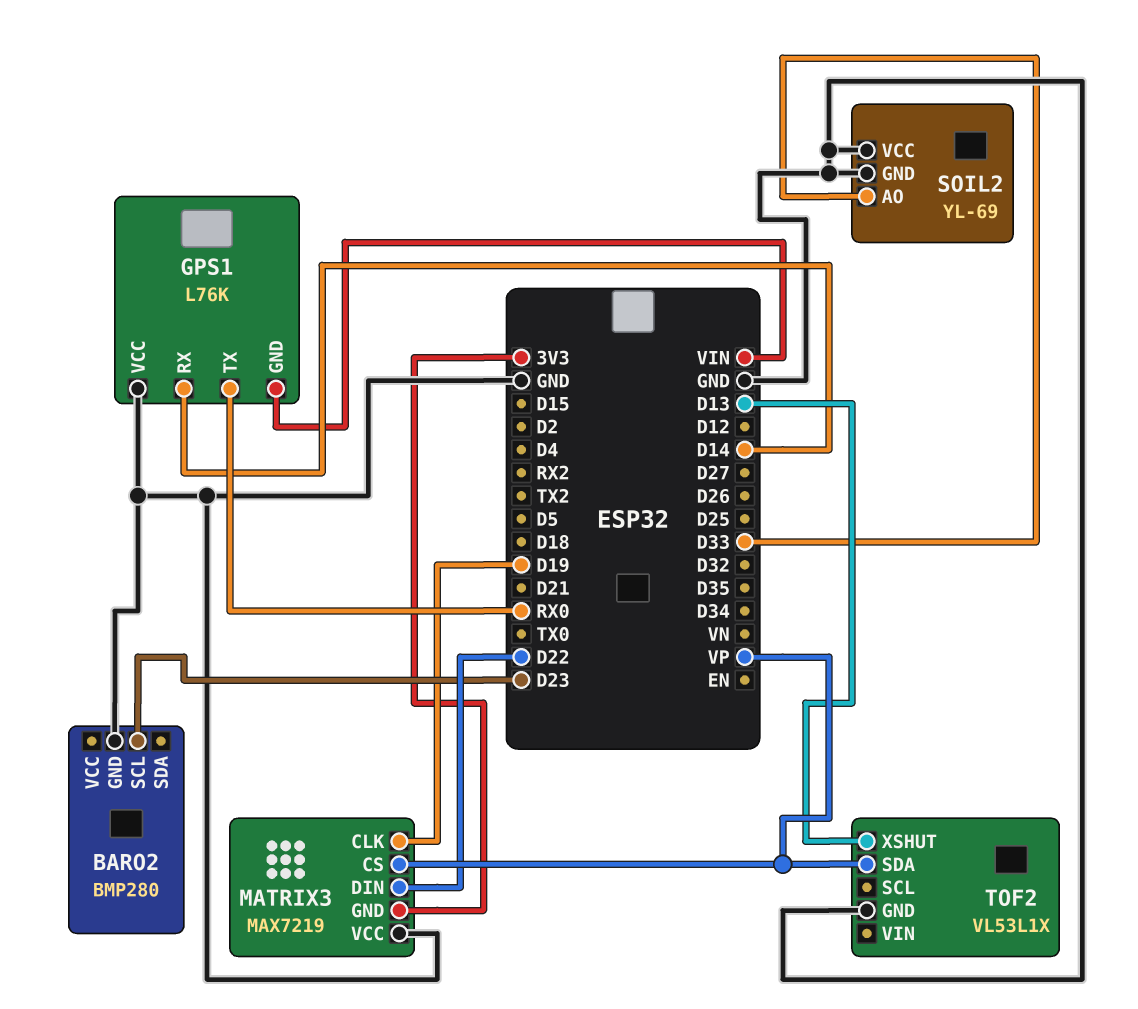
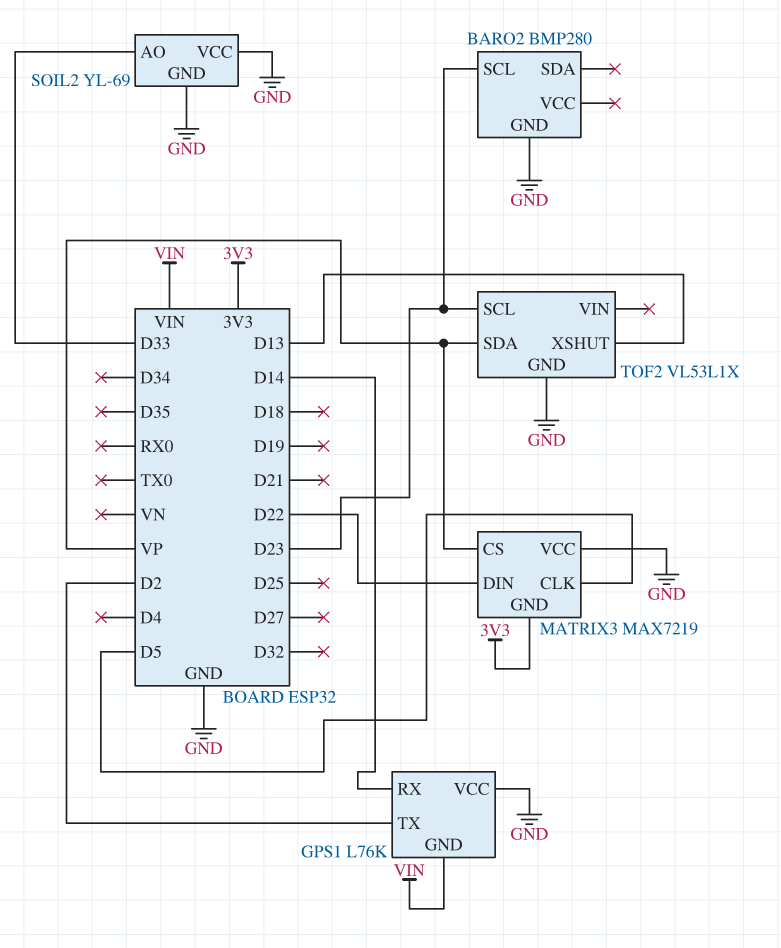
GPS1 pin TX: RX0 -> D2
MATRIX3 pin CLK: D19 -> D5
TOF2 pin SCL: none -> D23

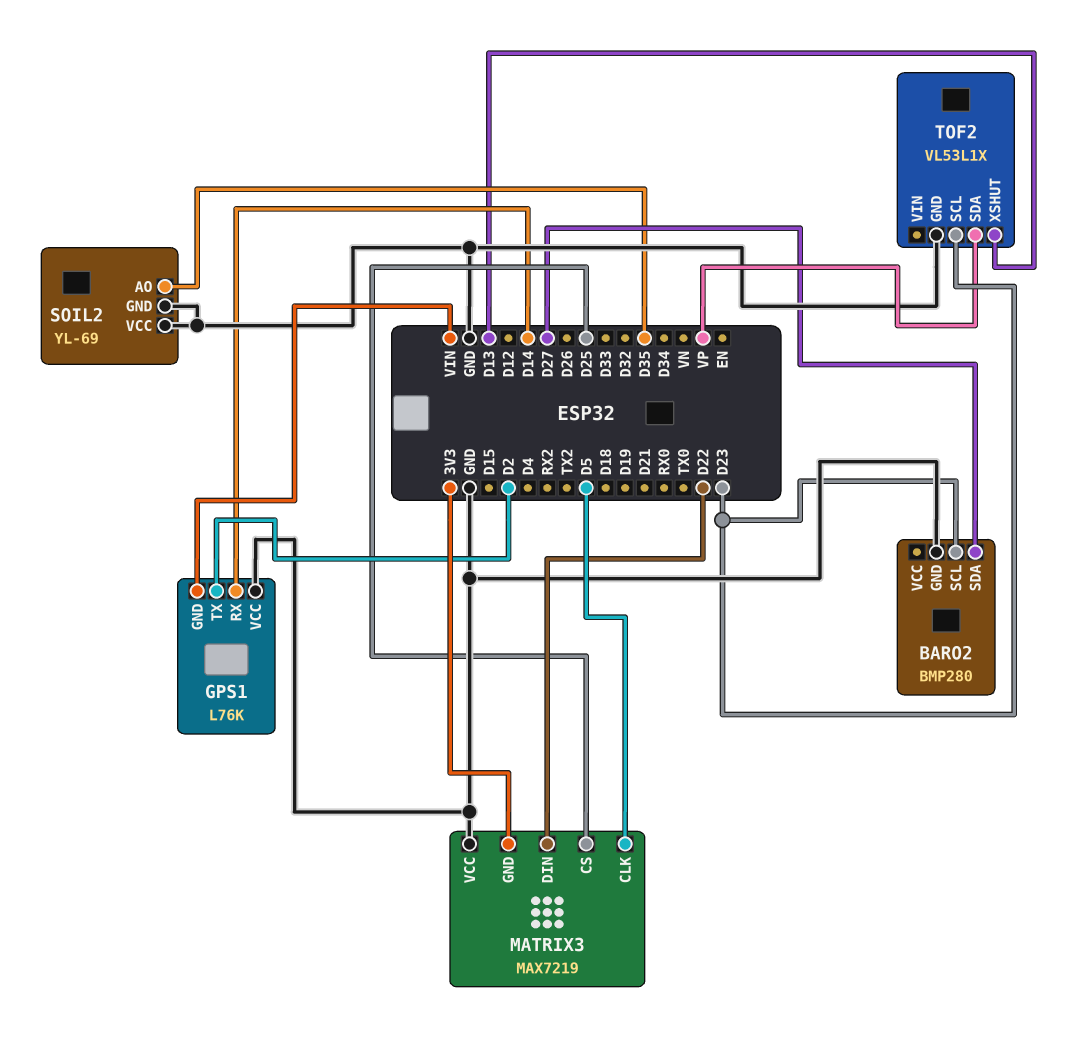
BARO2 pin SDA: none -> D27
MATRIX3 pin CS: VP -> D25
SOIL2 pin AO: D33 -> D35

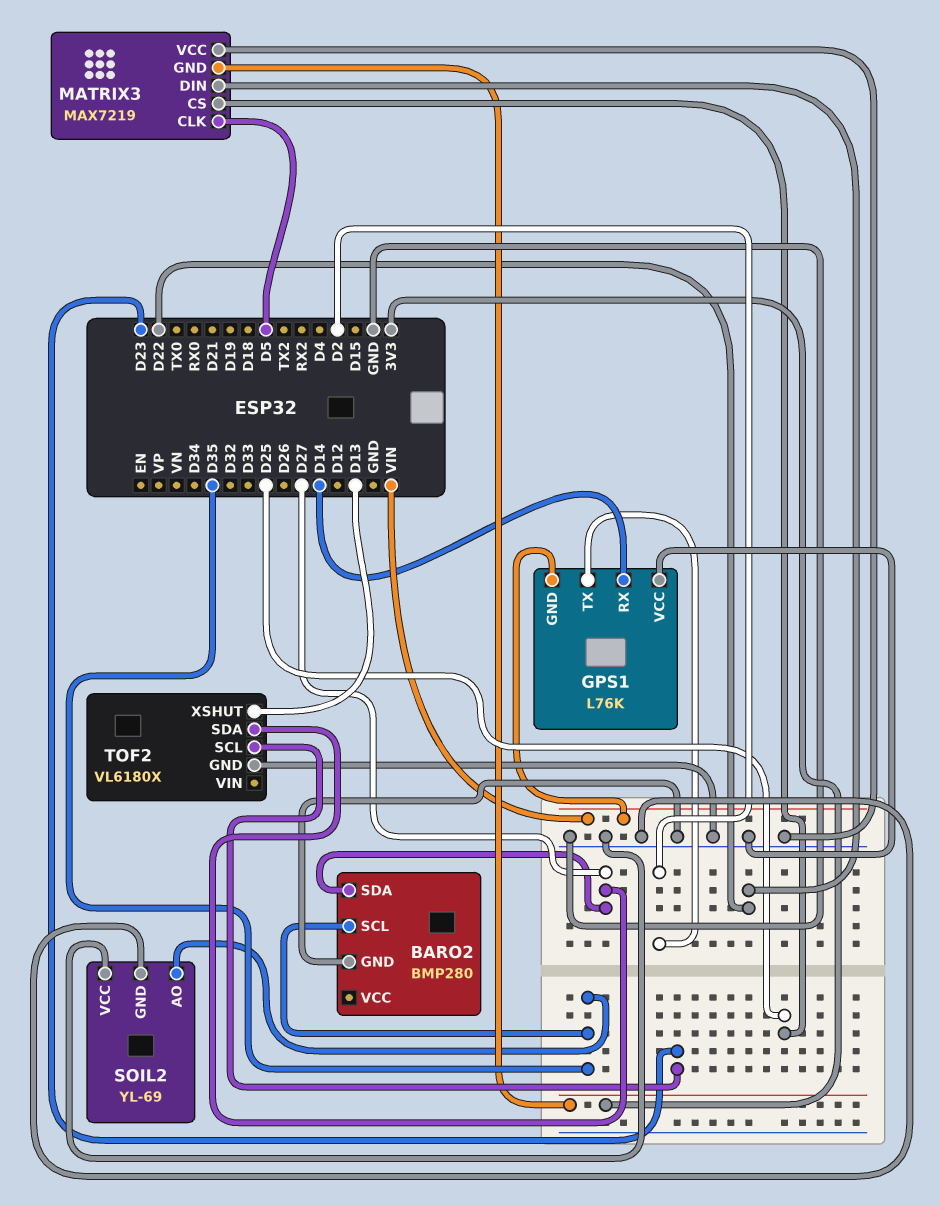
BARO2 pin SCL: D23 -> D35
TOF2: VL53L1X -> VL6180X
TOF2 pin SDA: VP -> D27

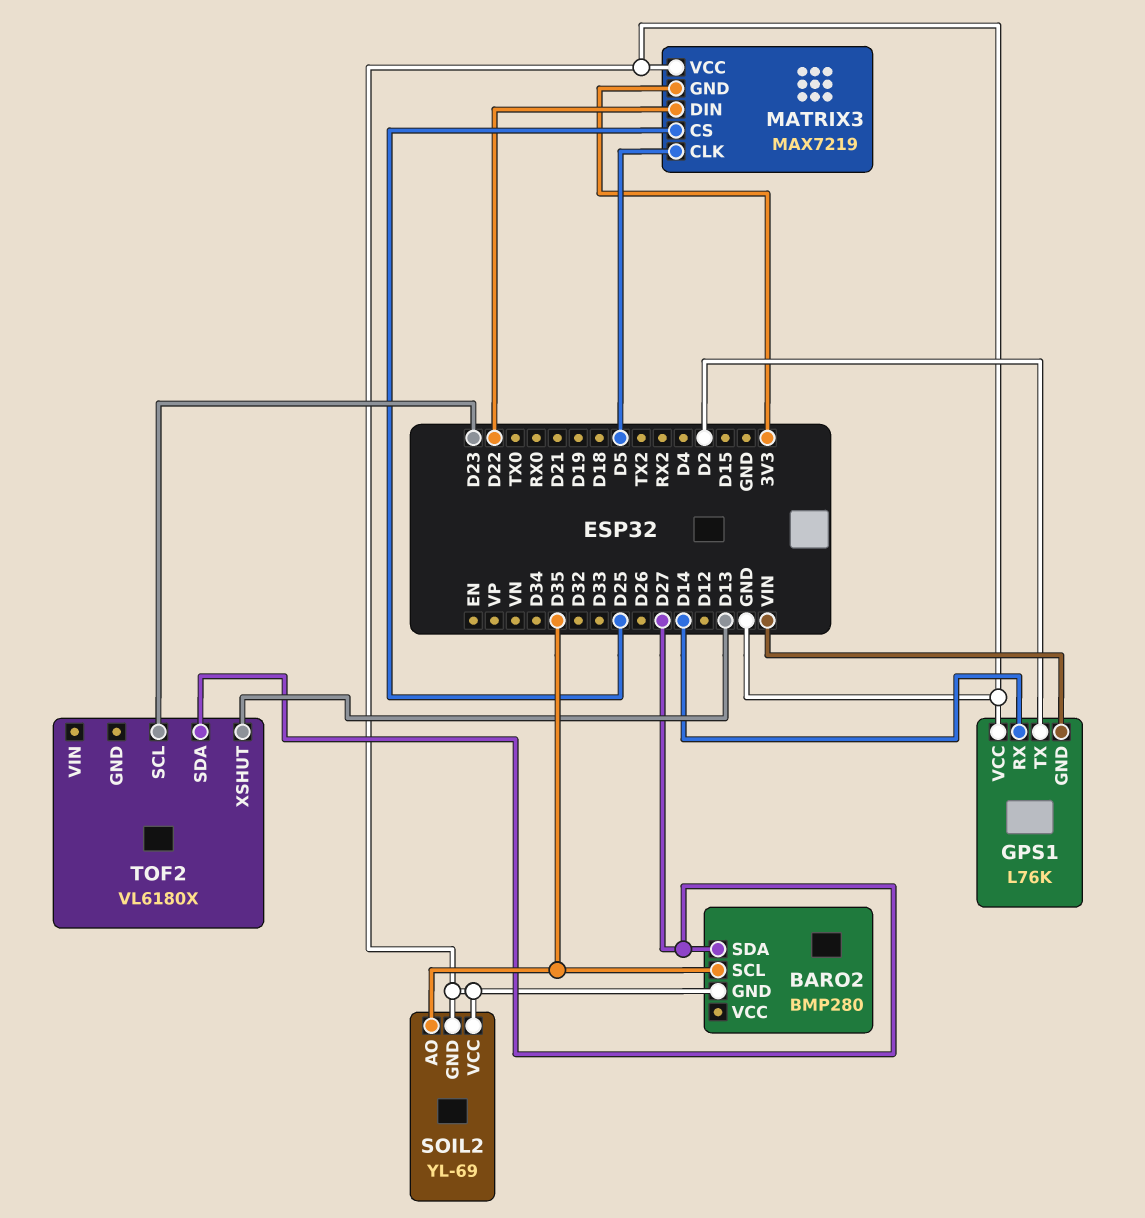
TOF2 pin GND: GND -> none

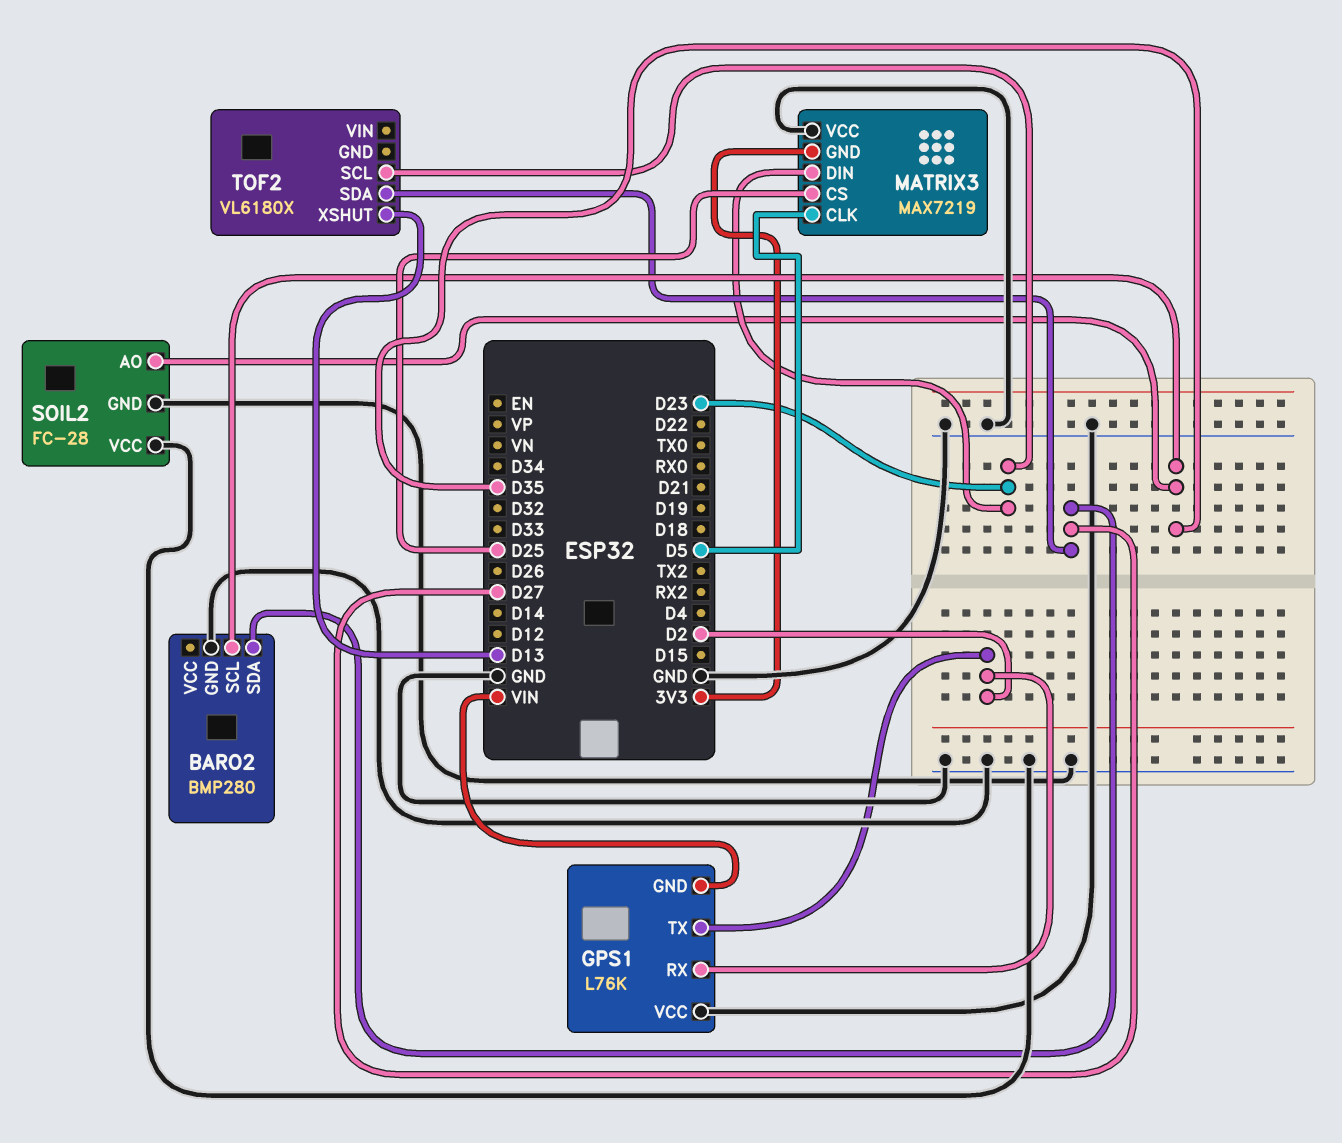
GPS1 pin RX: D14 -> D2
MATRIX3 pin DIN: D22 -> D23
SOIL2: YL-69 -> FC-28

